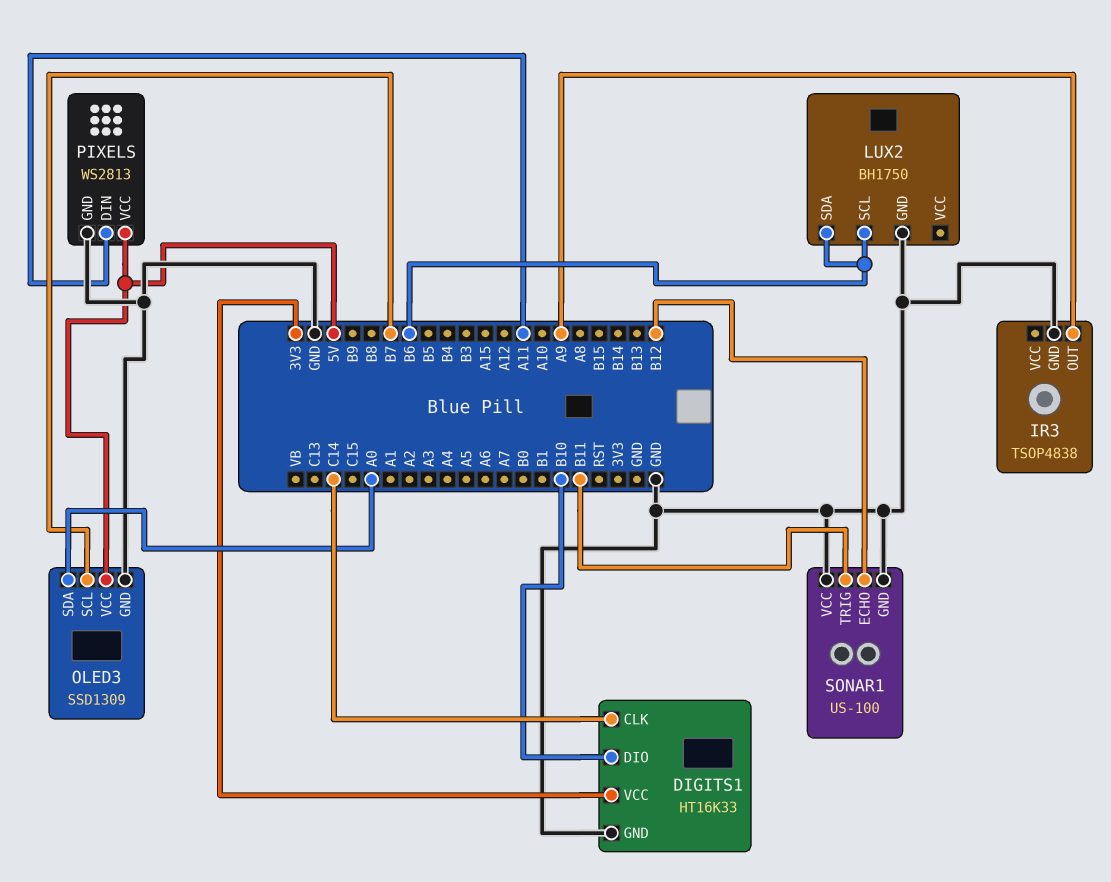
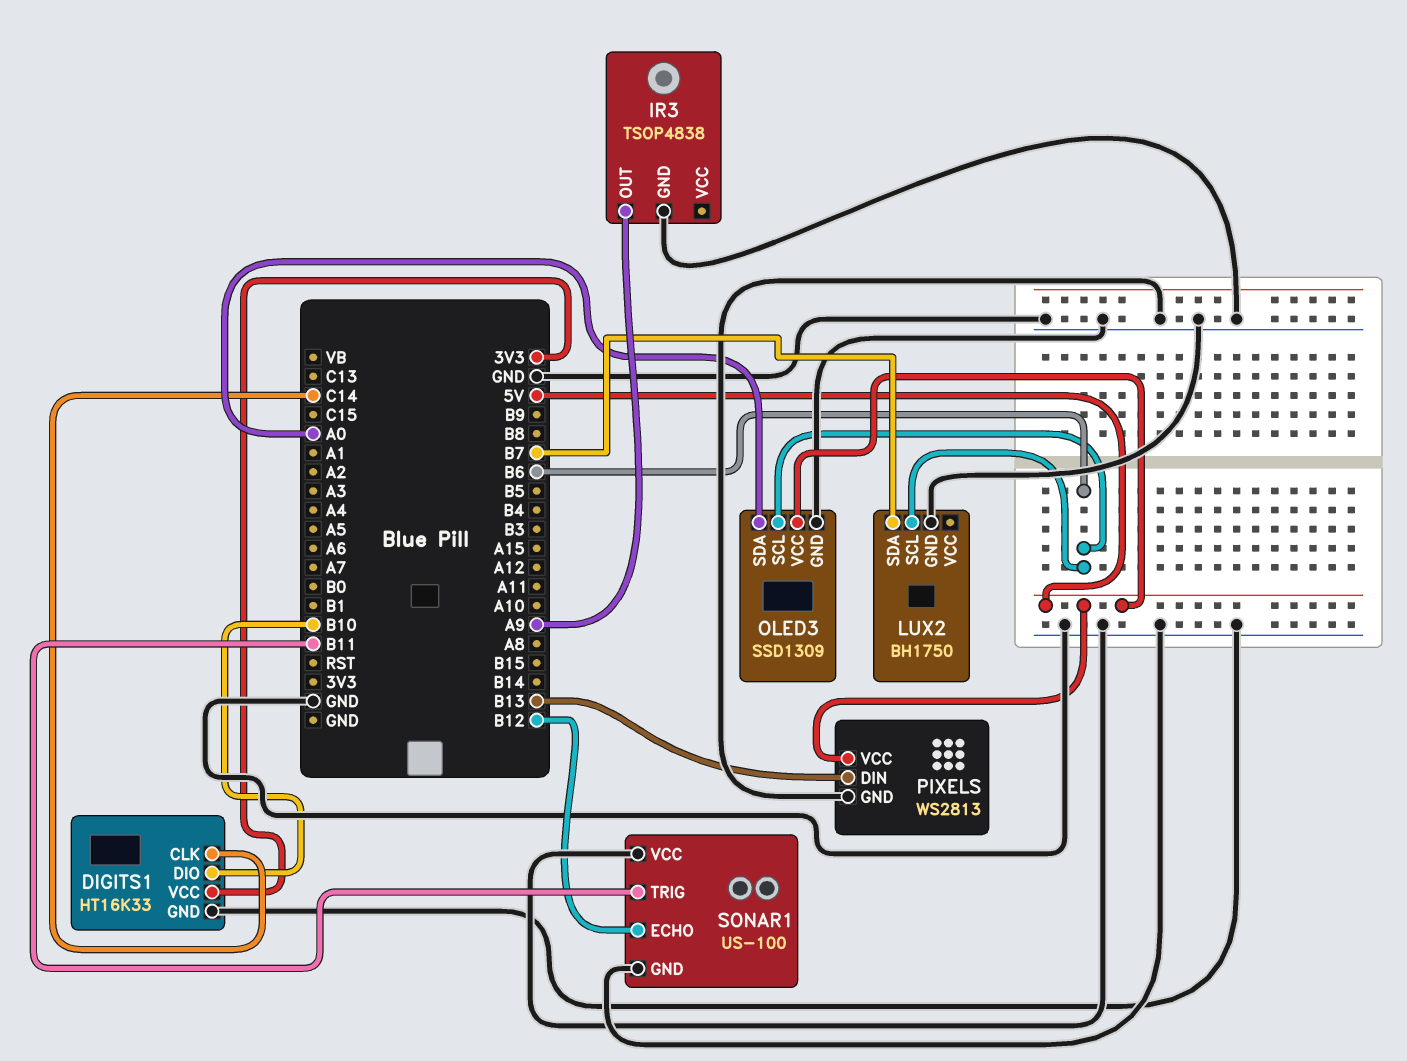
LUX2 pin SDA: B6 -> B7
OLED3 pin SCL: B7 -> B6
PIXELS pin DIN: A11 -> B13

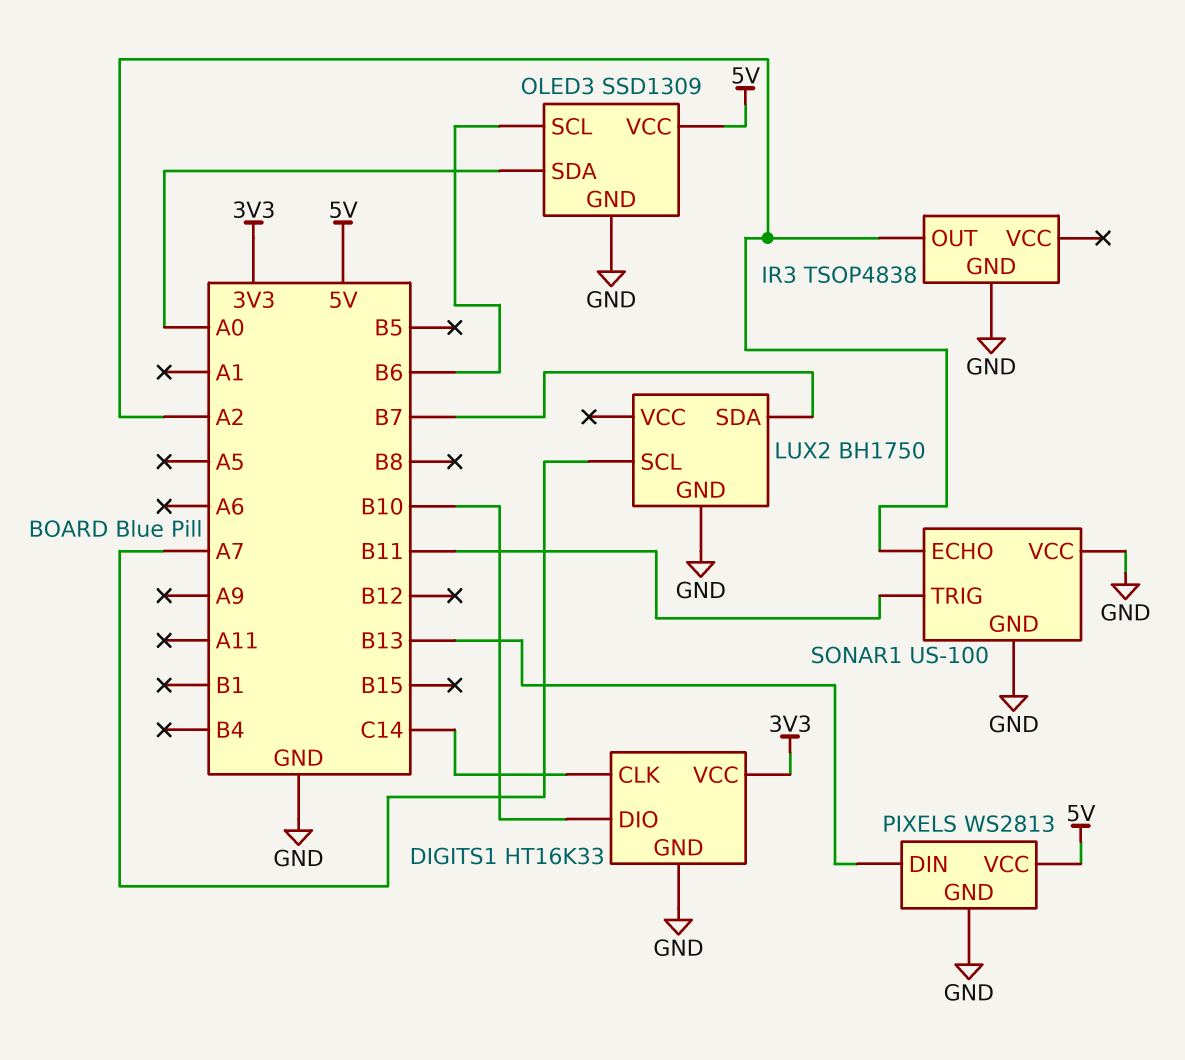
IR3 pin OUT: A9 -> A2
LUX2 pin SCL: B6 -> A7
SONAR1 pin ECHO: B12 -> A2

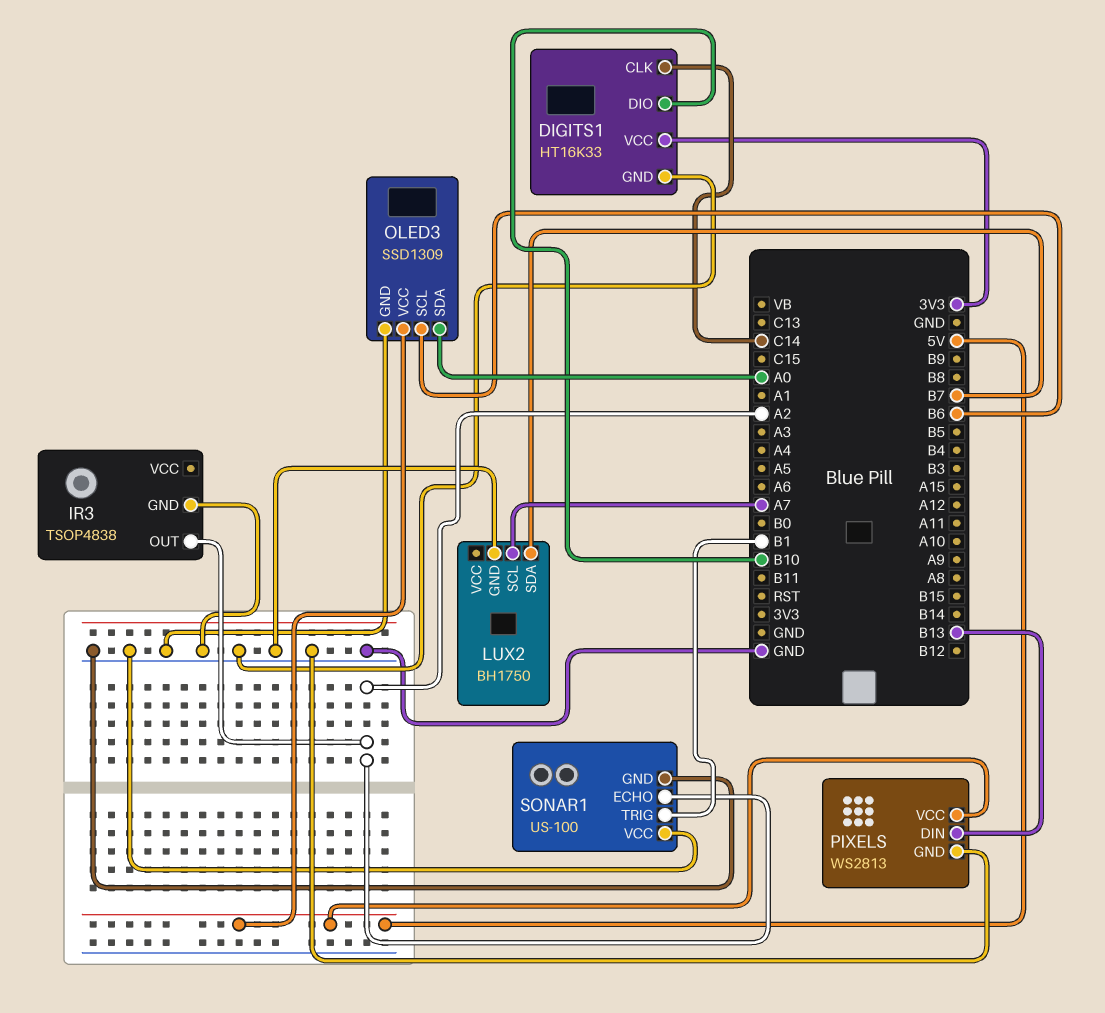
SONAR1 pin TRIG: B11 -> B1

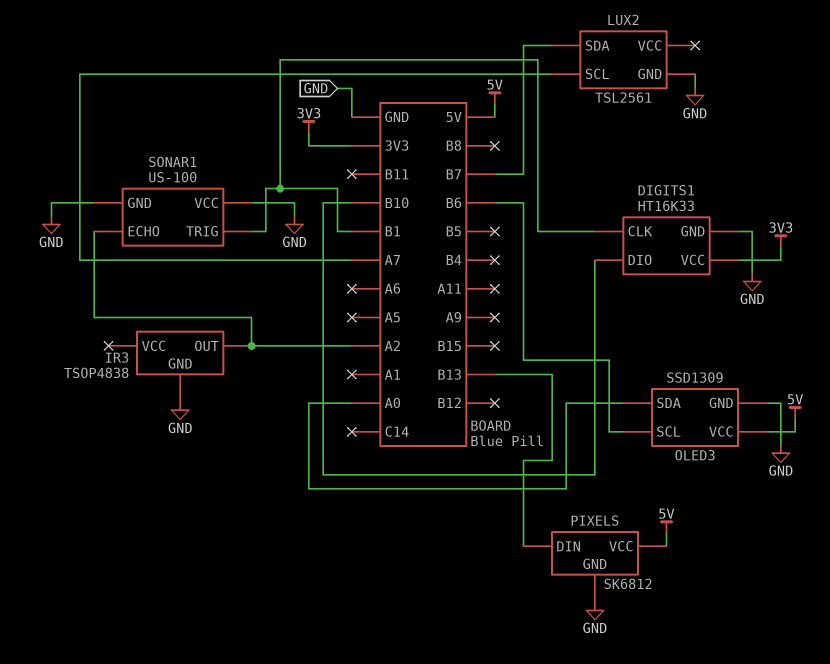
DIGITS1 pin CLK: C14 -> B1
LUX2: BH1750 -> TSL2561
PIXELS: WS2813 -> SK6812

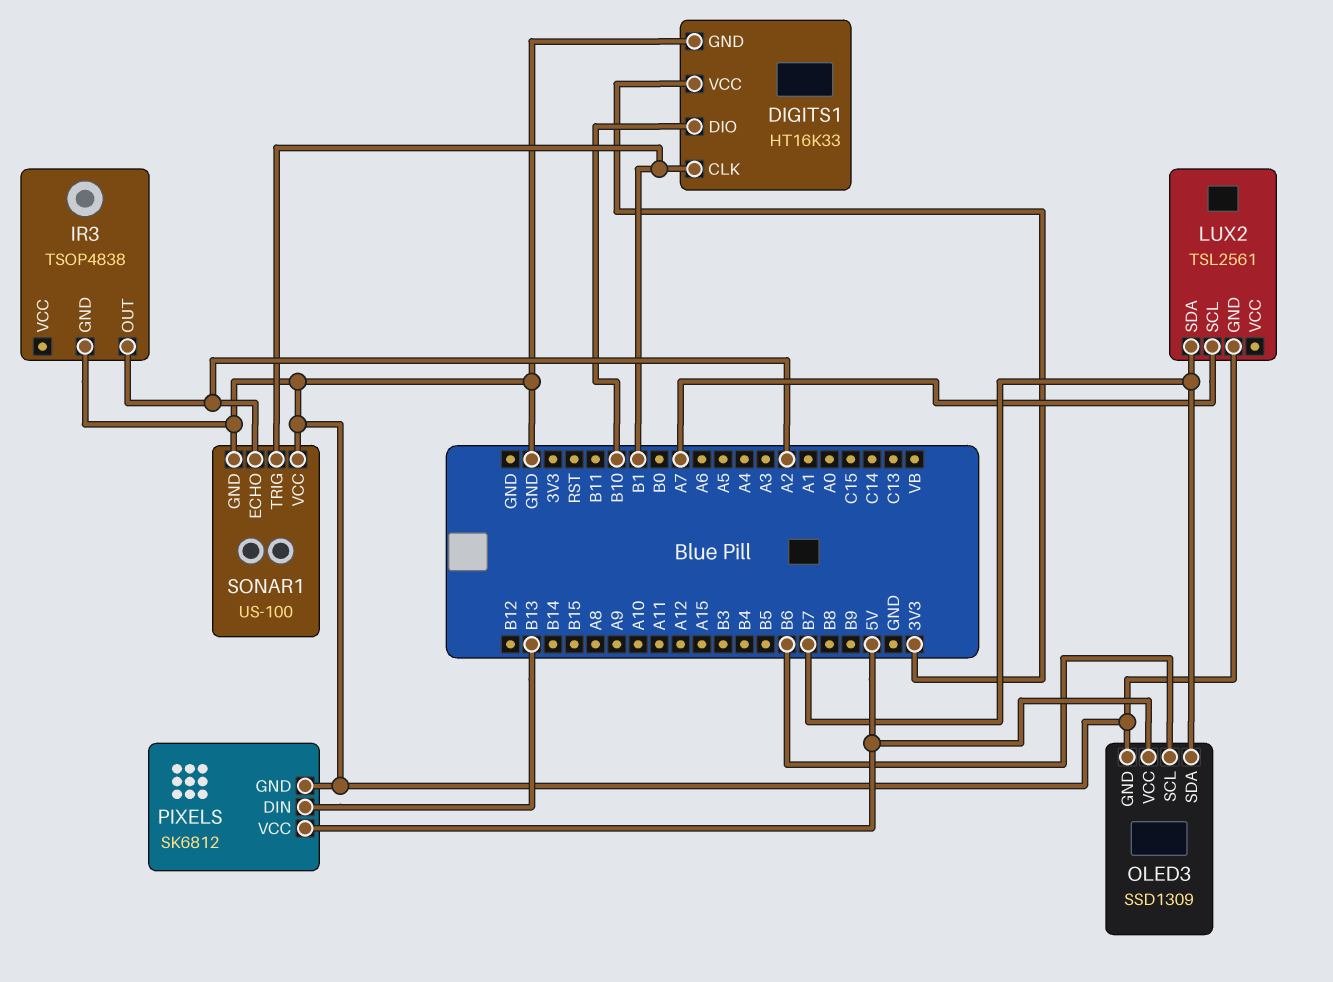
OLED3 pin SDA: A0 -> B7

